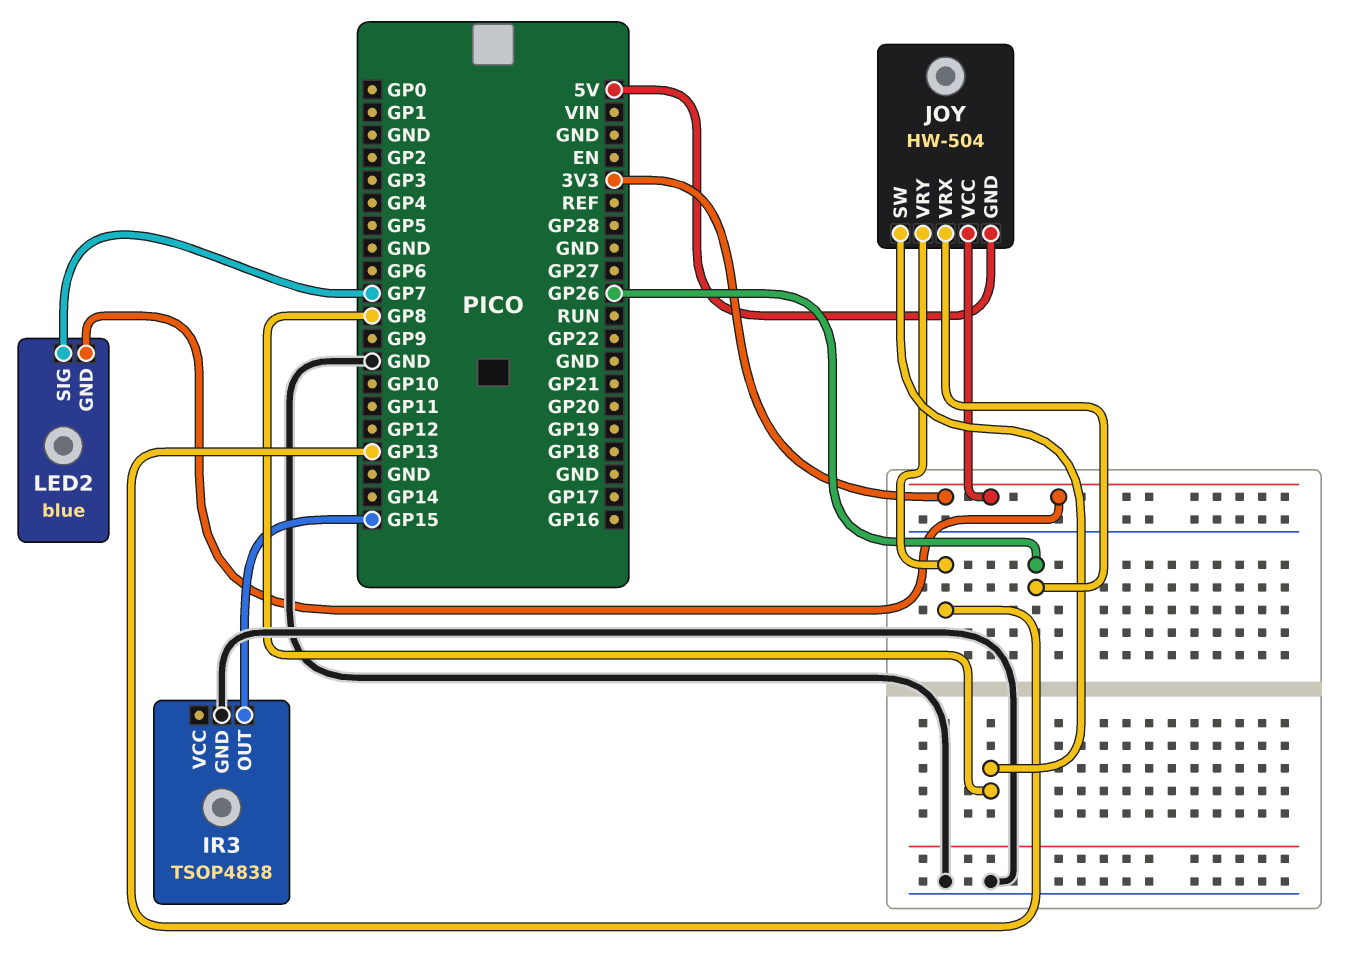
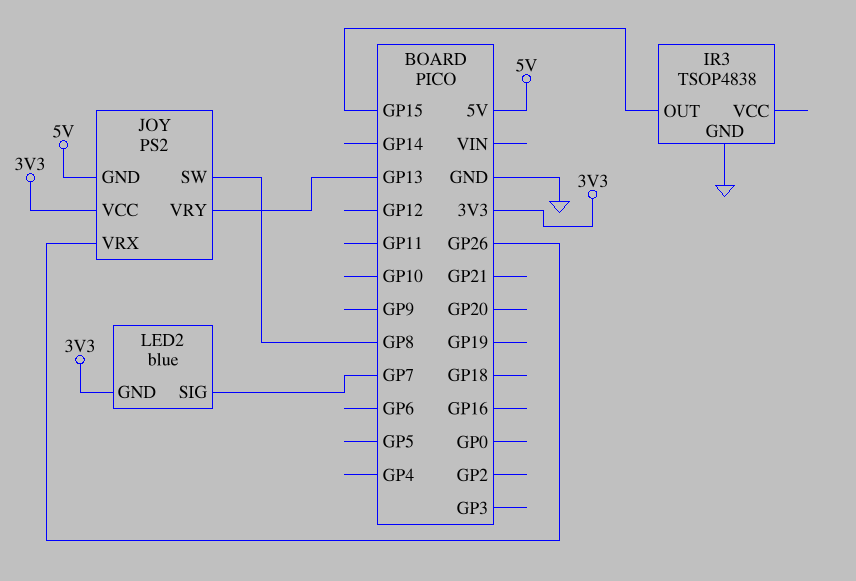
JOY: HW-504 -> PS2

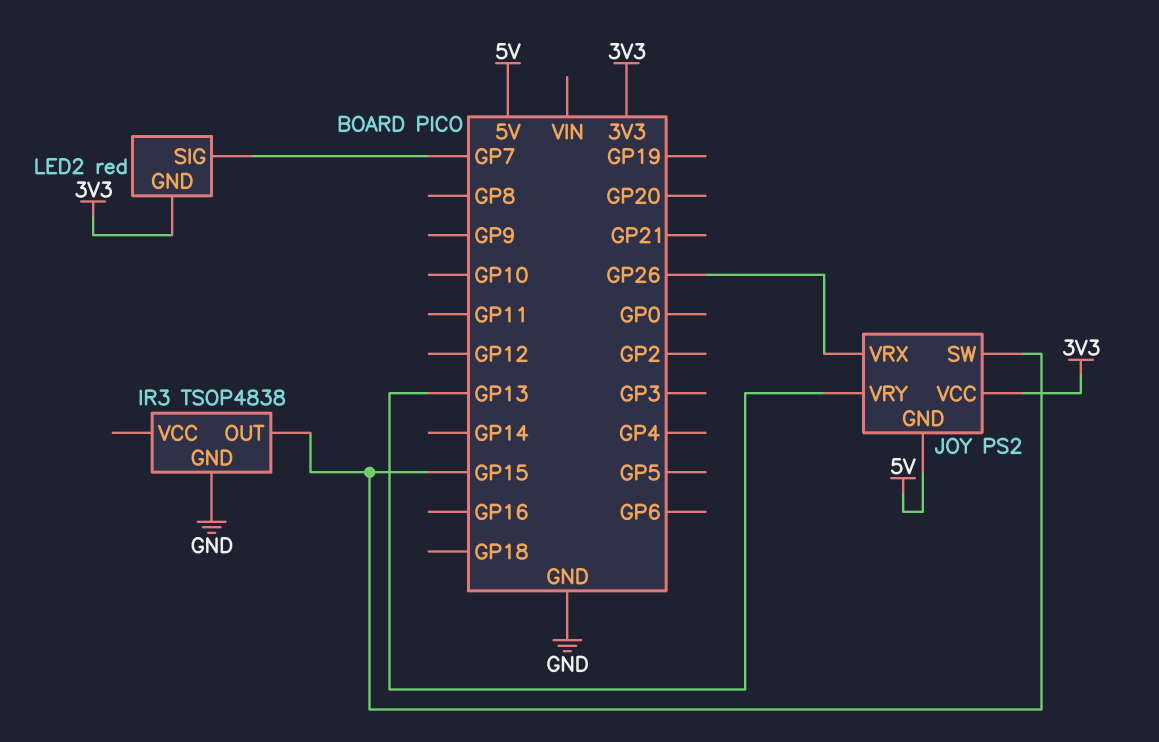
JOY pin SW: GP8 -> GP15
LED2: blue -> red

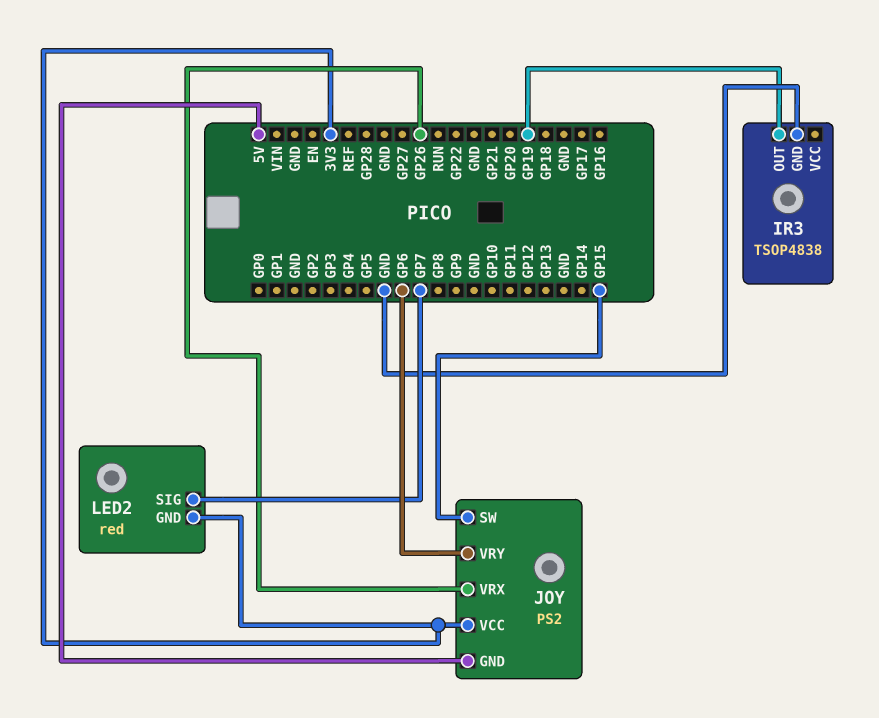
IR3 pin OUT: GP15 -> GP19
JOY pin VRY: GP13 -> GP6

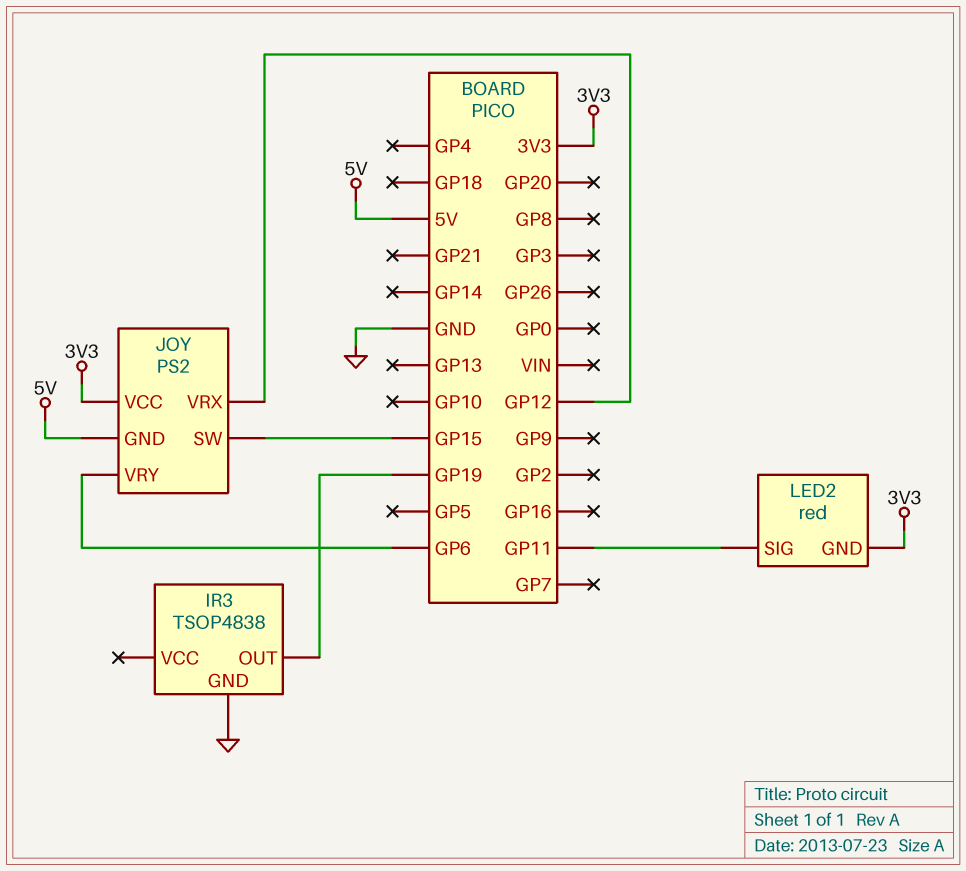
JOY pin VRX: GP26 -> GP12
LED2 pin SIG: GP7 -> GP11

